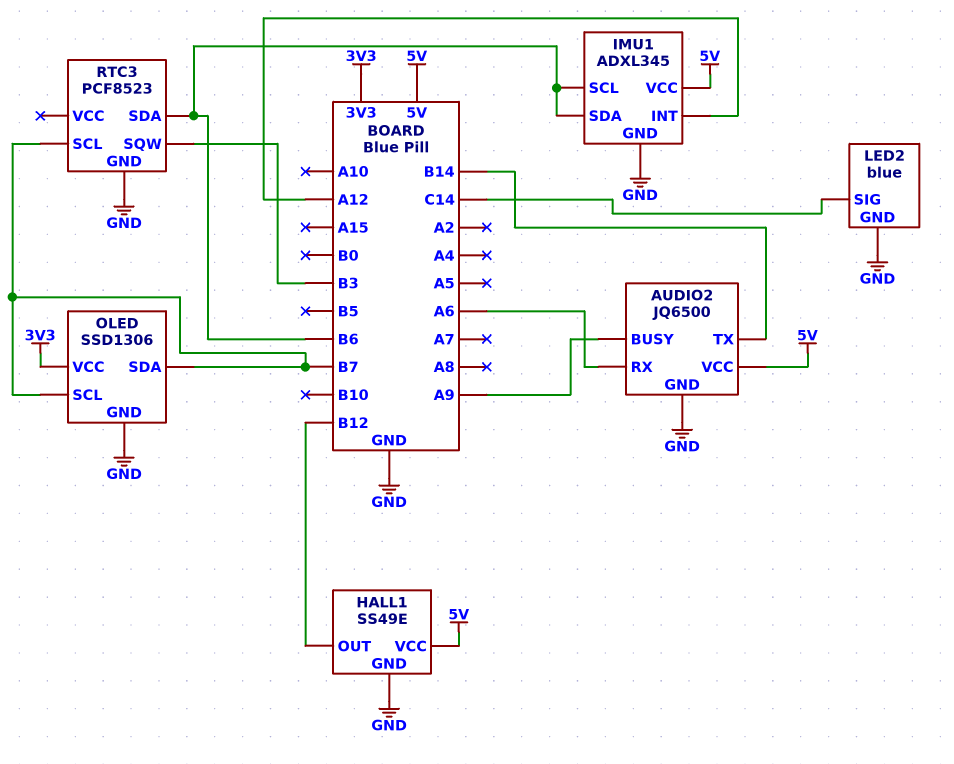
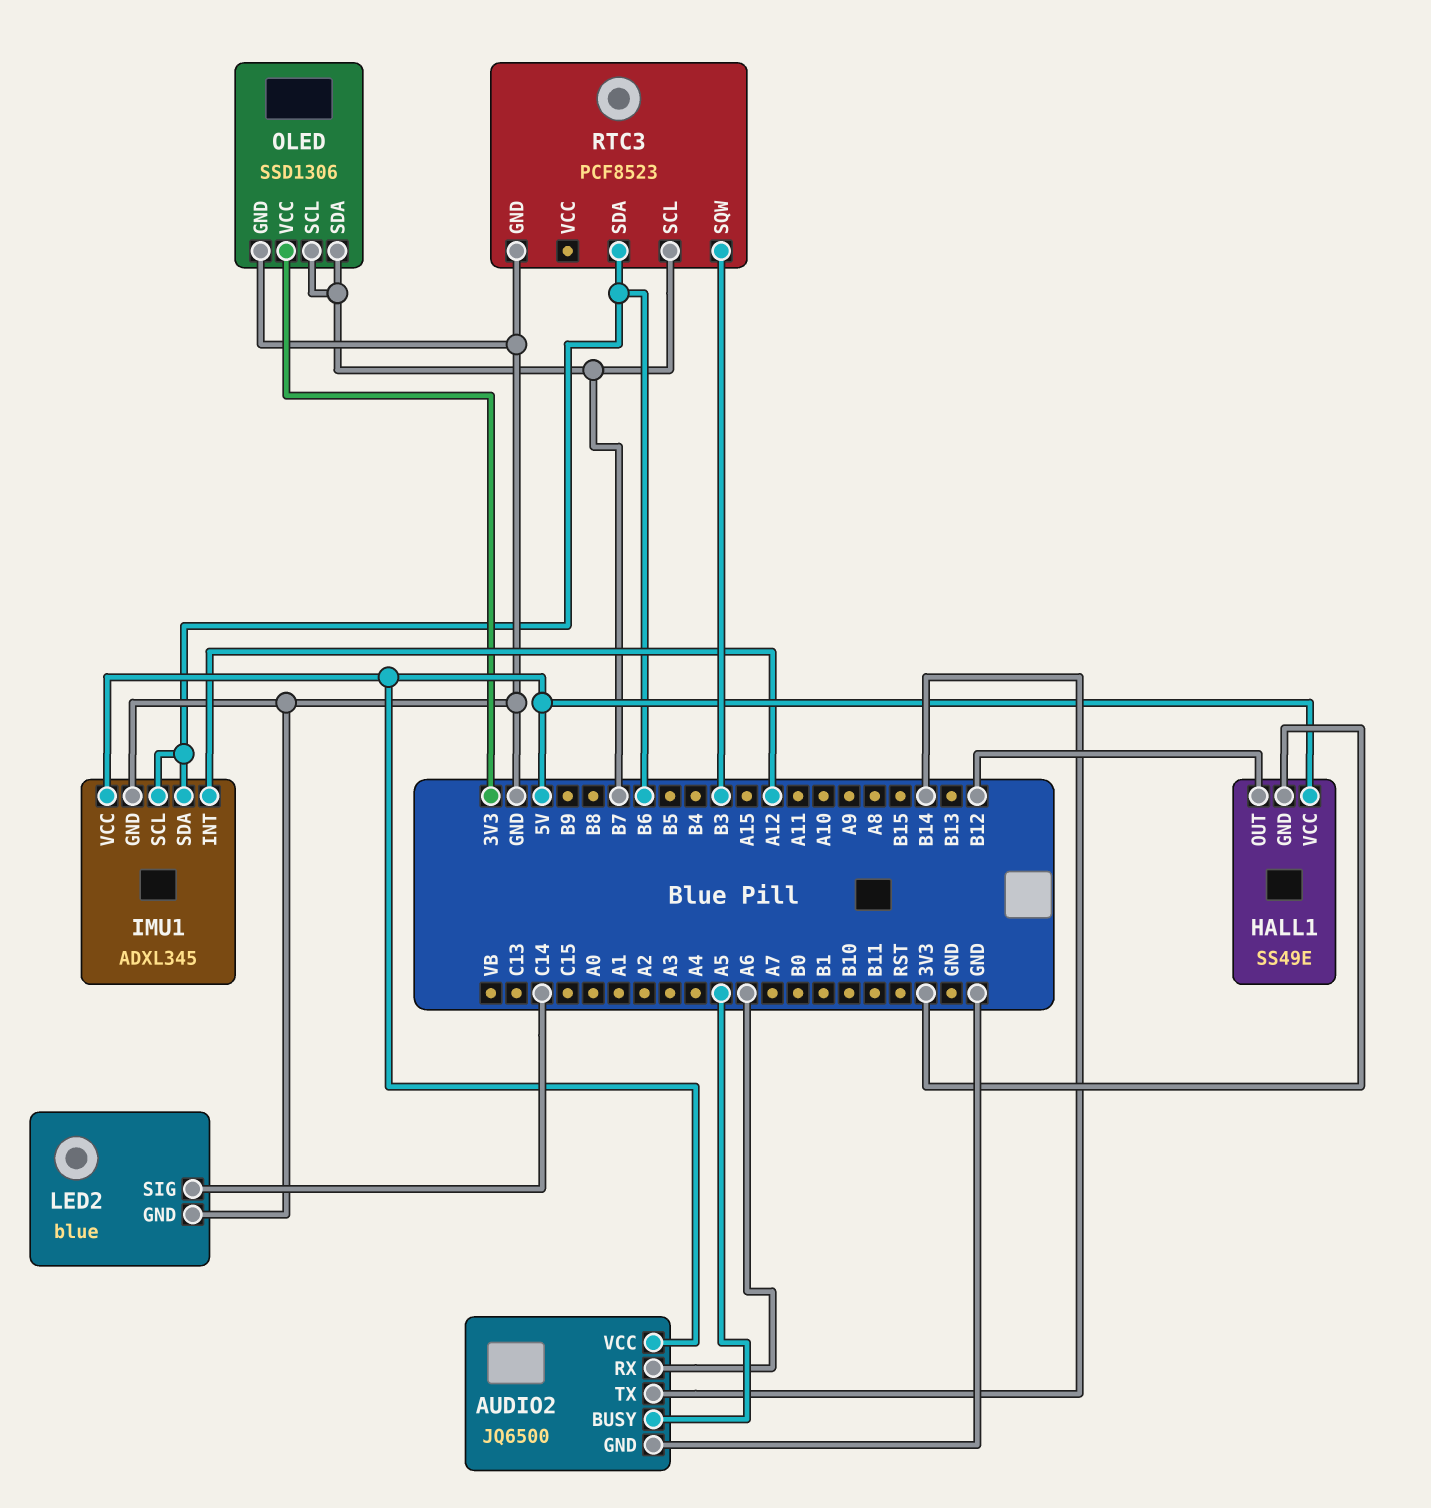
AUDIO2 pin BUSY: A9 -> A5
HALL1 pin GND: GND -> 3V3

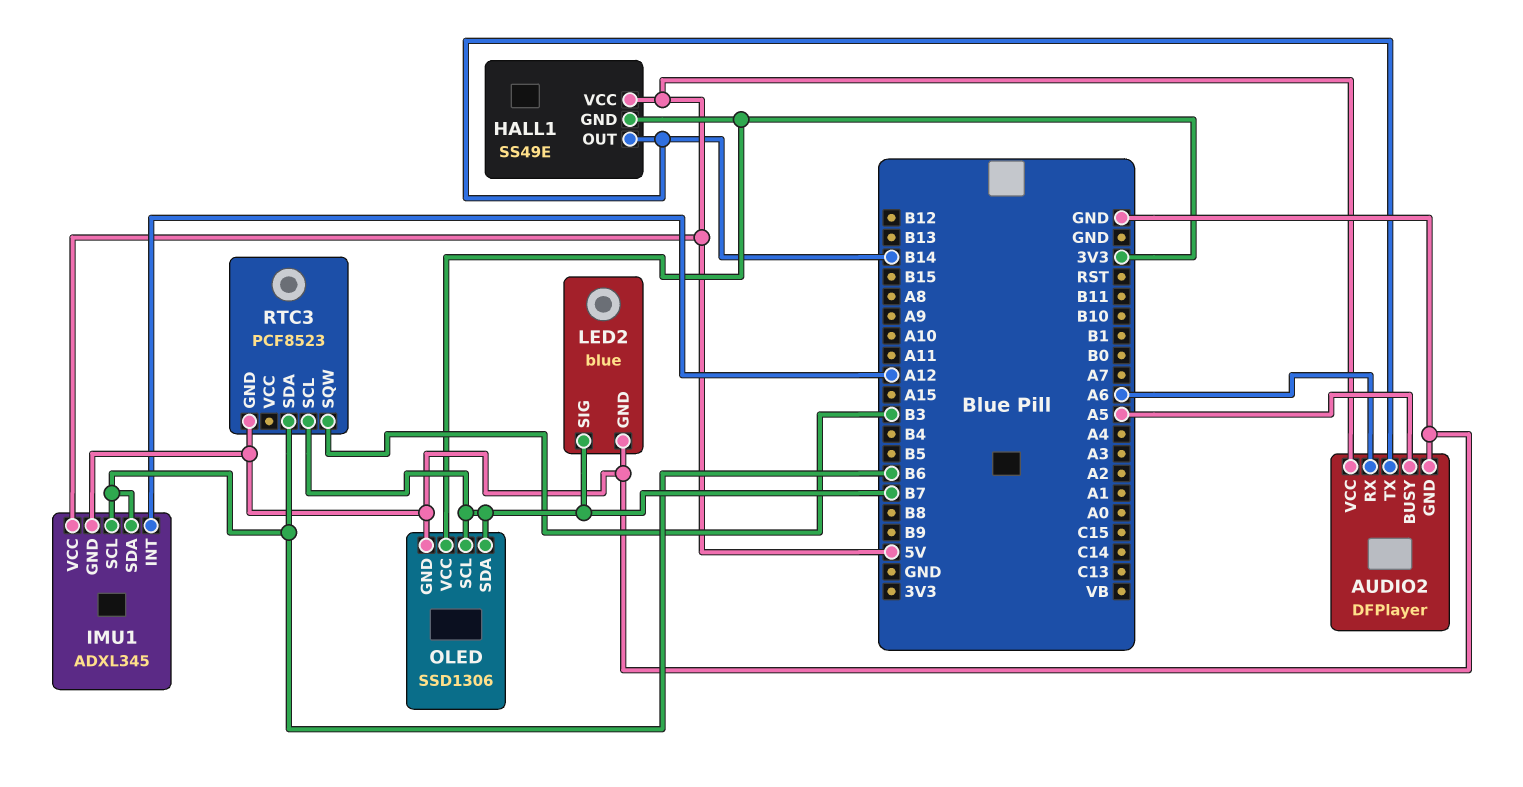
AUDIO2: JQ6500 -> DFPlayer
HALL1 pin OUT: B12 -> B14
LED2 pin SIG: C14 -> B7

